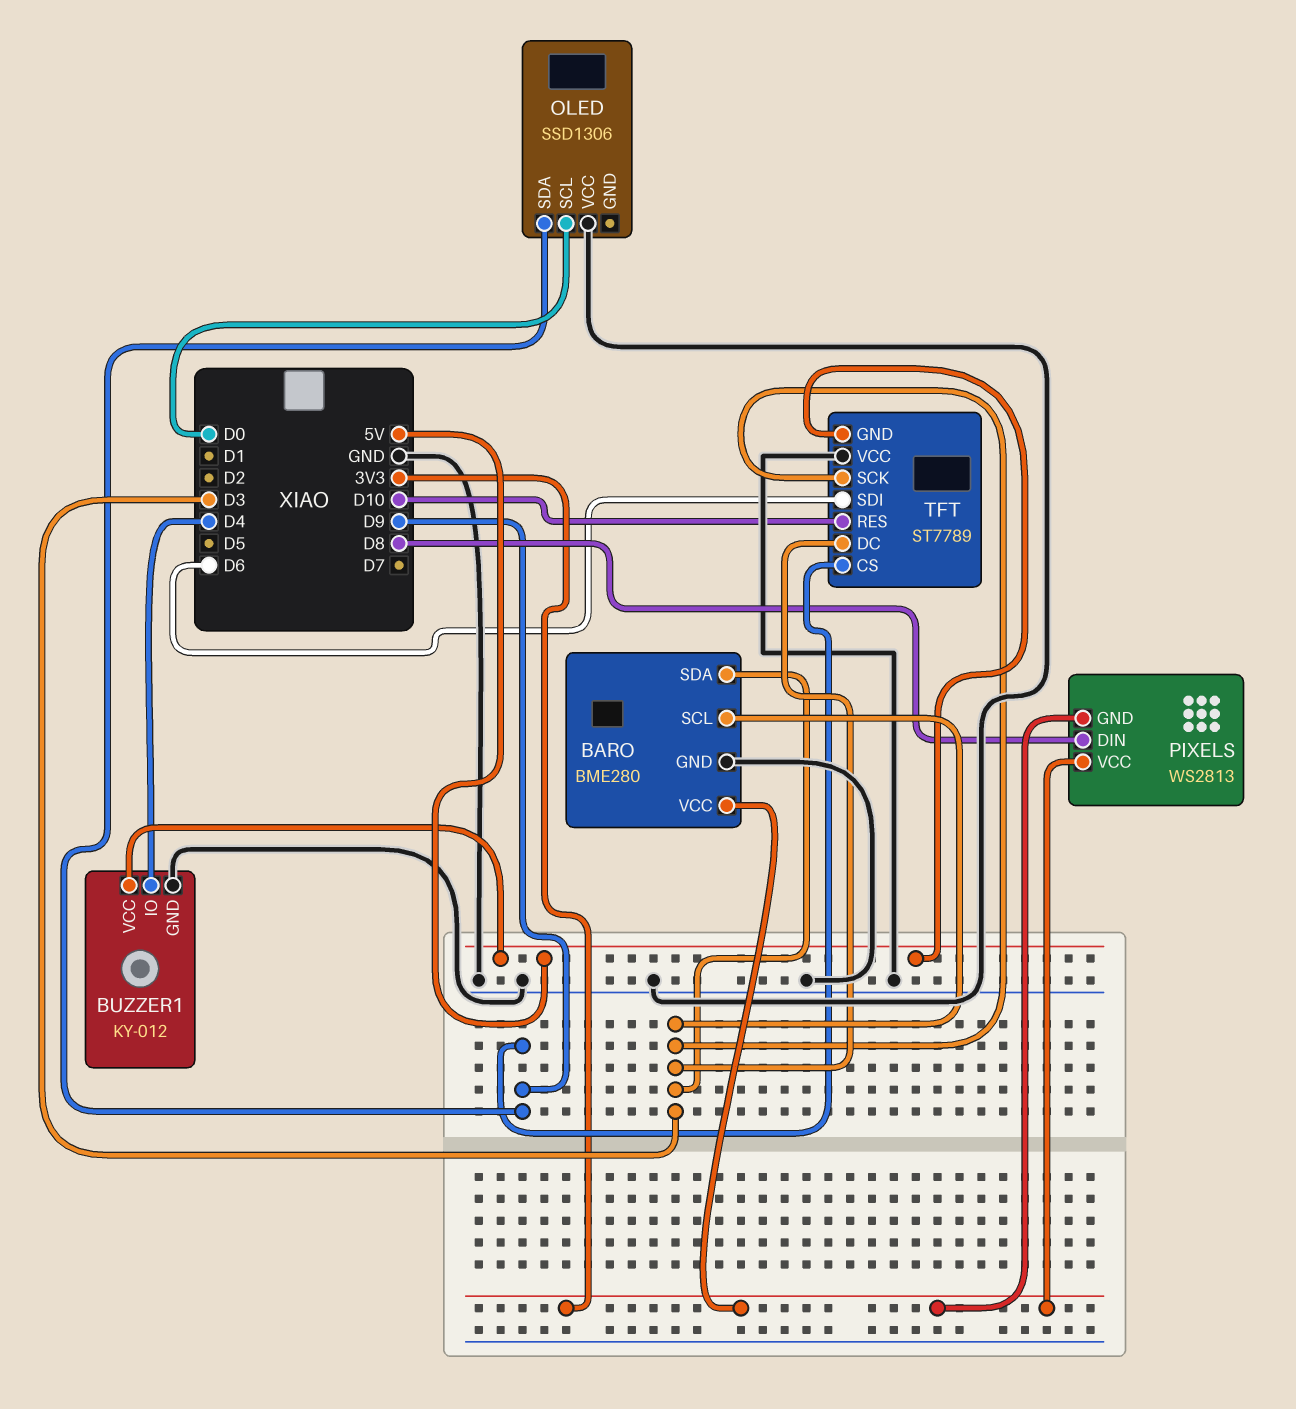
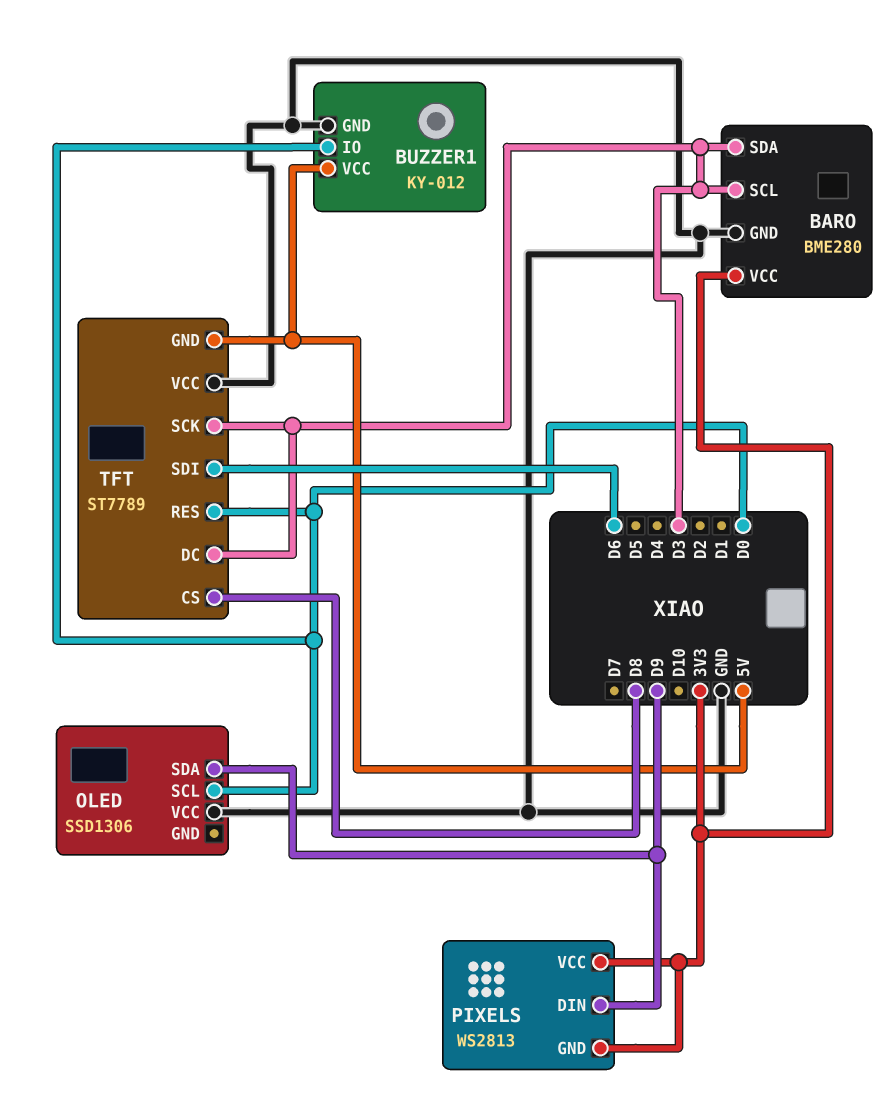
BUZZER1 pin IO: D4 -> D0
PIXELS pin DIN: D8 -> D9
TFT pin CS: D9 -> D8
TFT pin RES: D10 -> D0

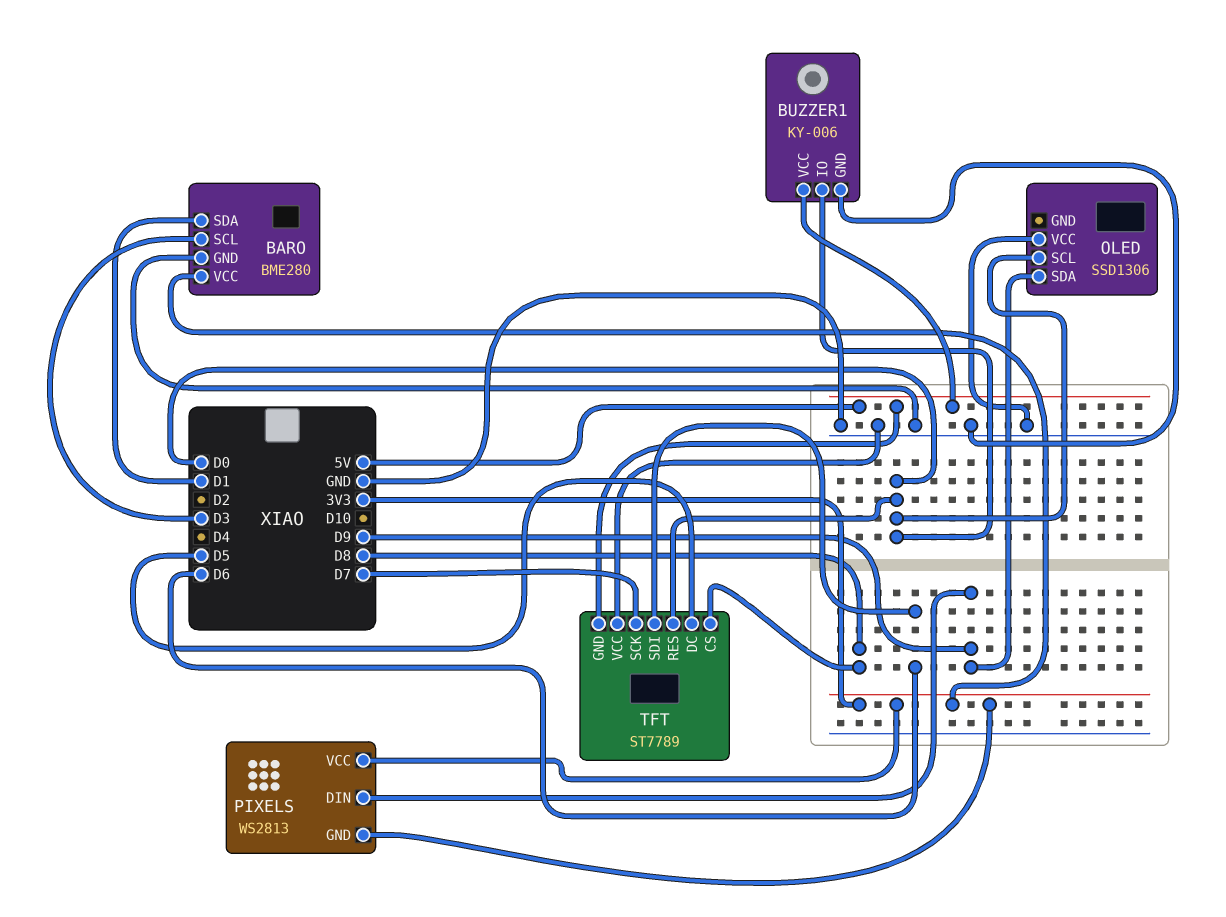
BARO pin SDA: D3 -> D1
BUZZER1: KY-012 -> KY-006
TFT pin DC: D3 -> D5
TFT pin SCK: D3 -> D7

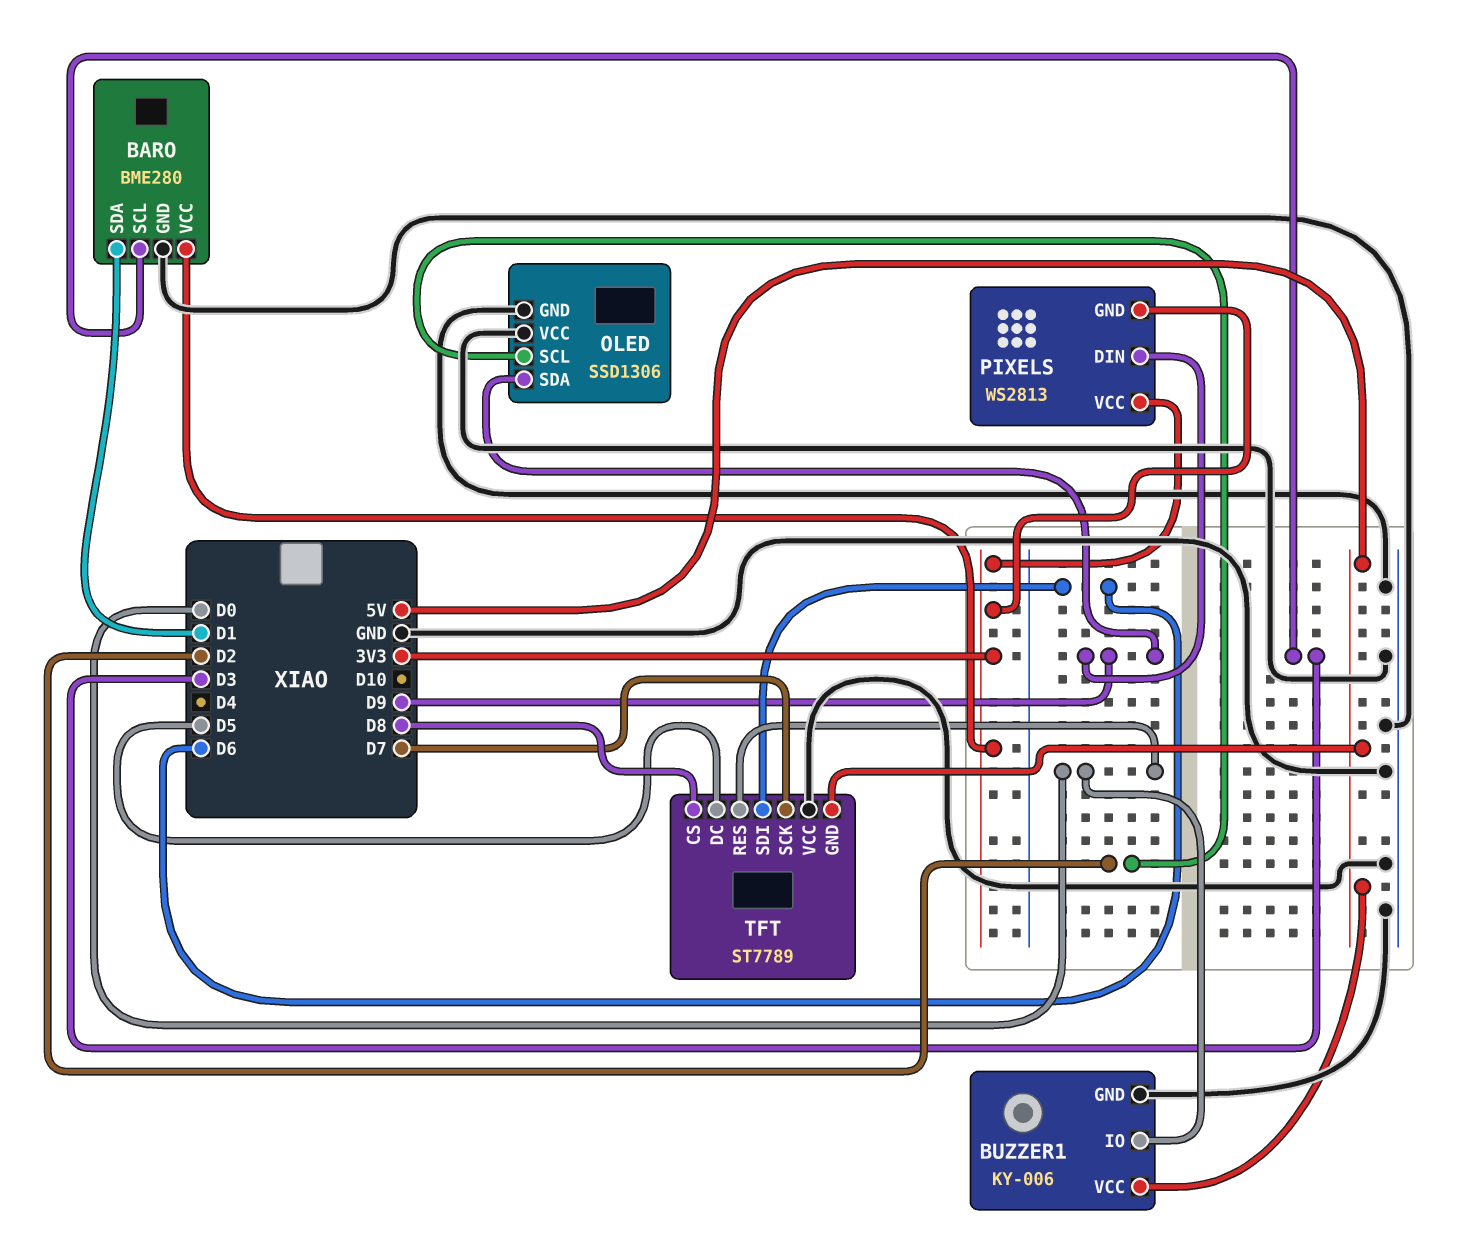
OLED pin GND: none -> GND
OLED pin SCL: D0 -> D2

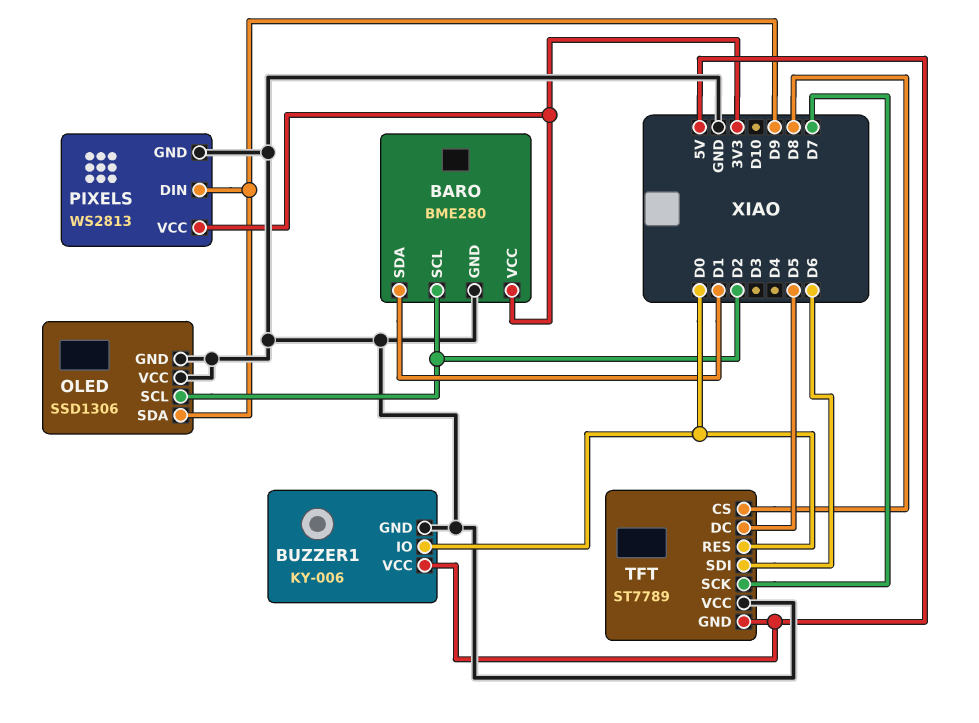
BARO pin SCL: D3 -> D2
PIXELS pin GND: 3V3 -> GND

